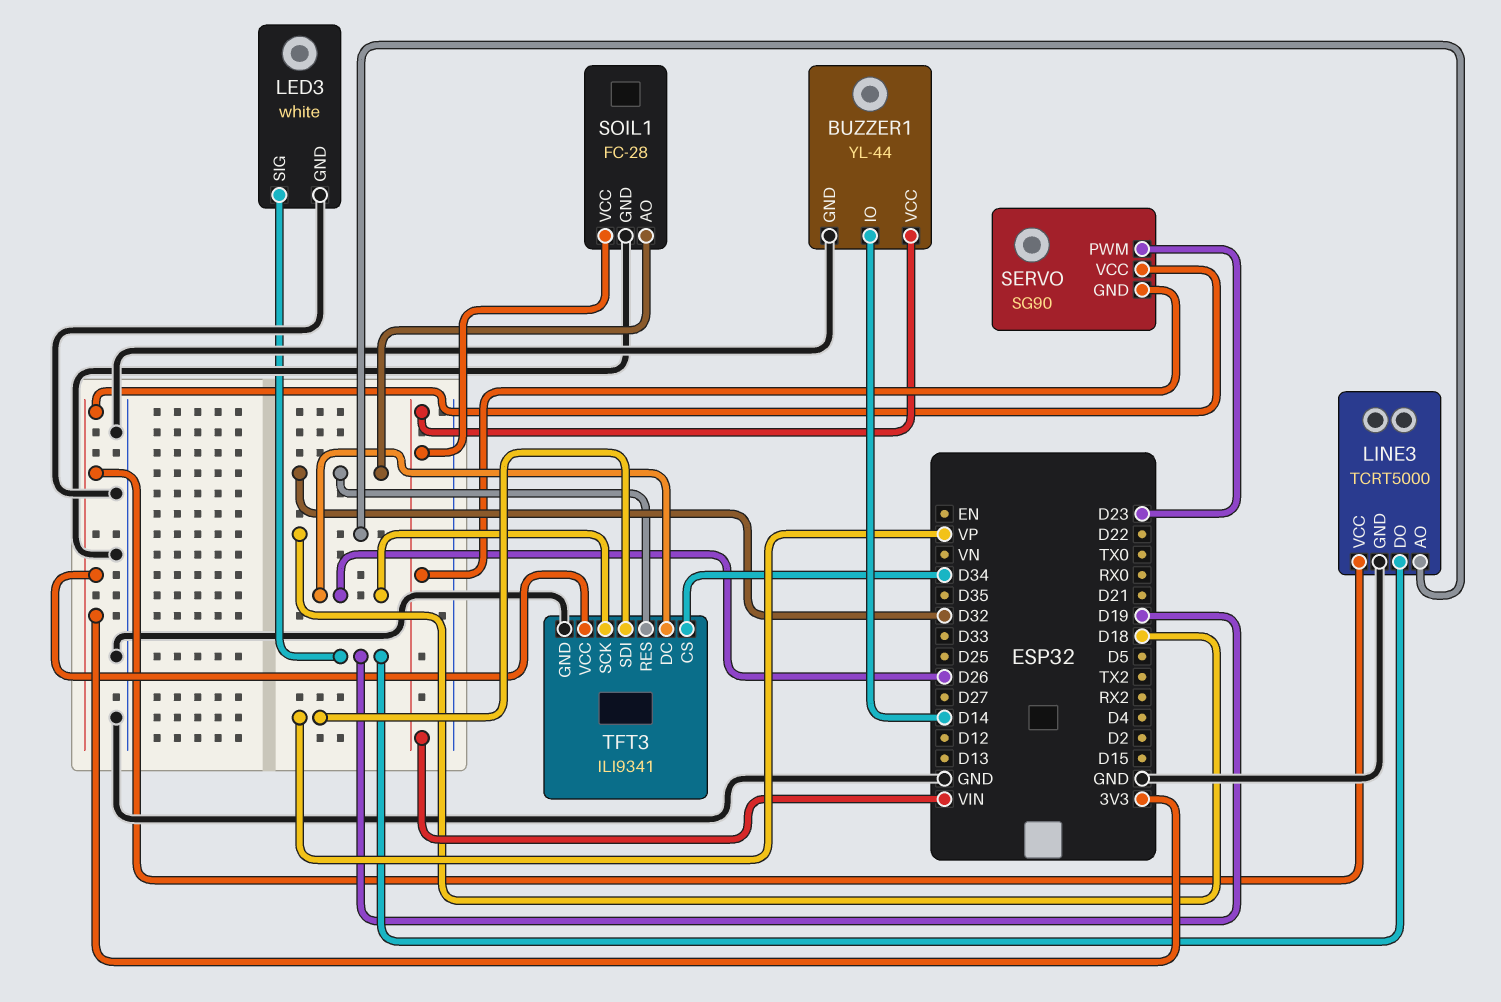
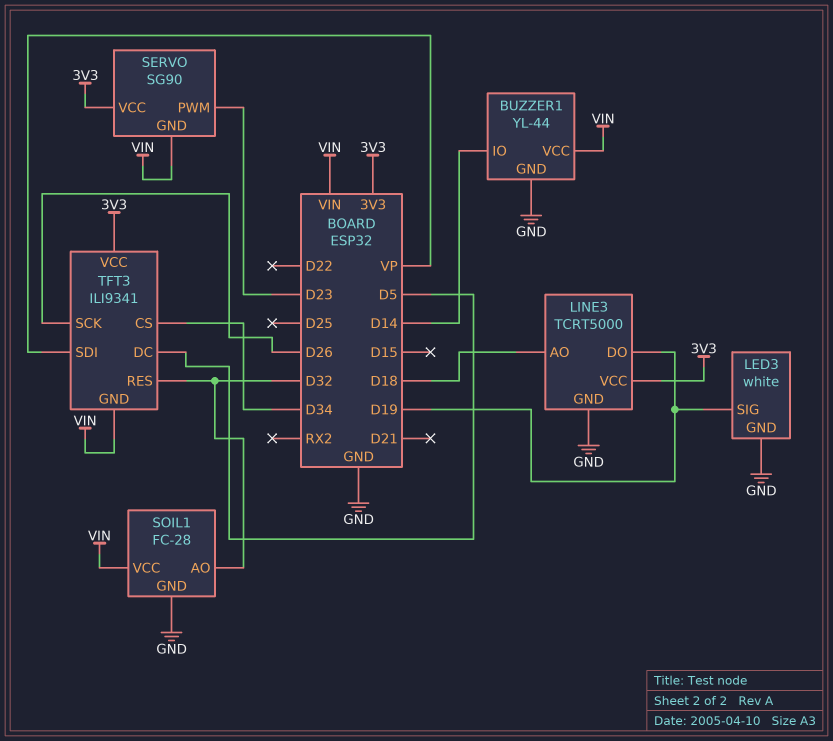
TFT3 pin DC: D26 -> D5
TFT3 pin GND: GND -> VIN

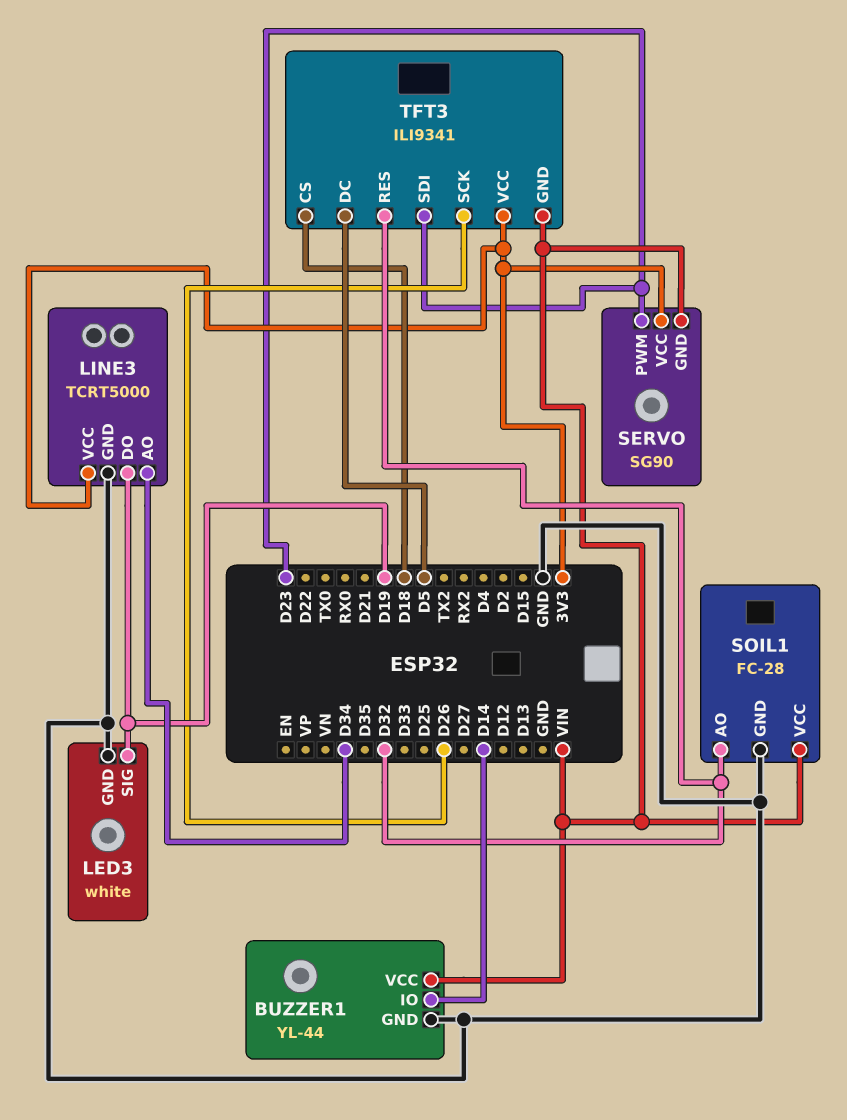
LINE3 pin AO: D18 -> D34
TFT3 pin CS: D34 -> D18
TFT3 pin SDI: VP -> D23

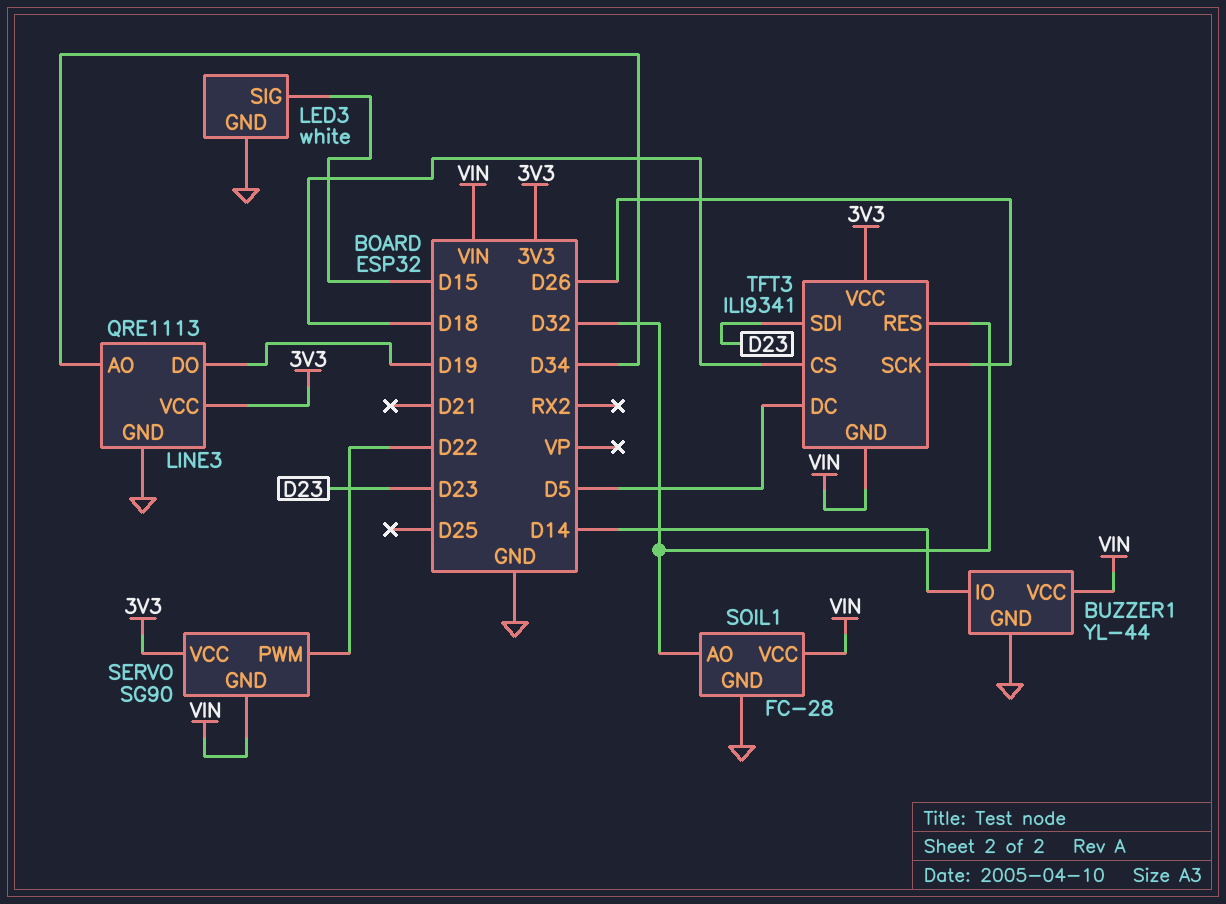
LED3 pin SIG: D19 -> D15
LINE3: TCRT5000 -> QRE1113
SERVO pin PWM: D23 -> D22

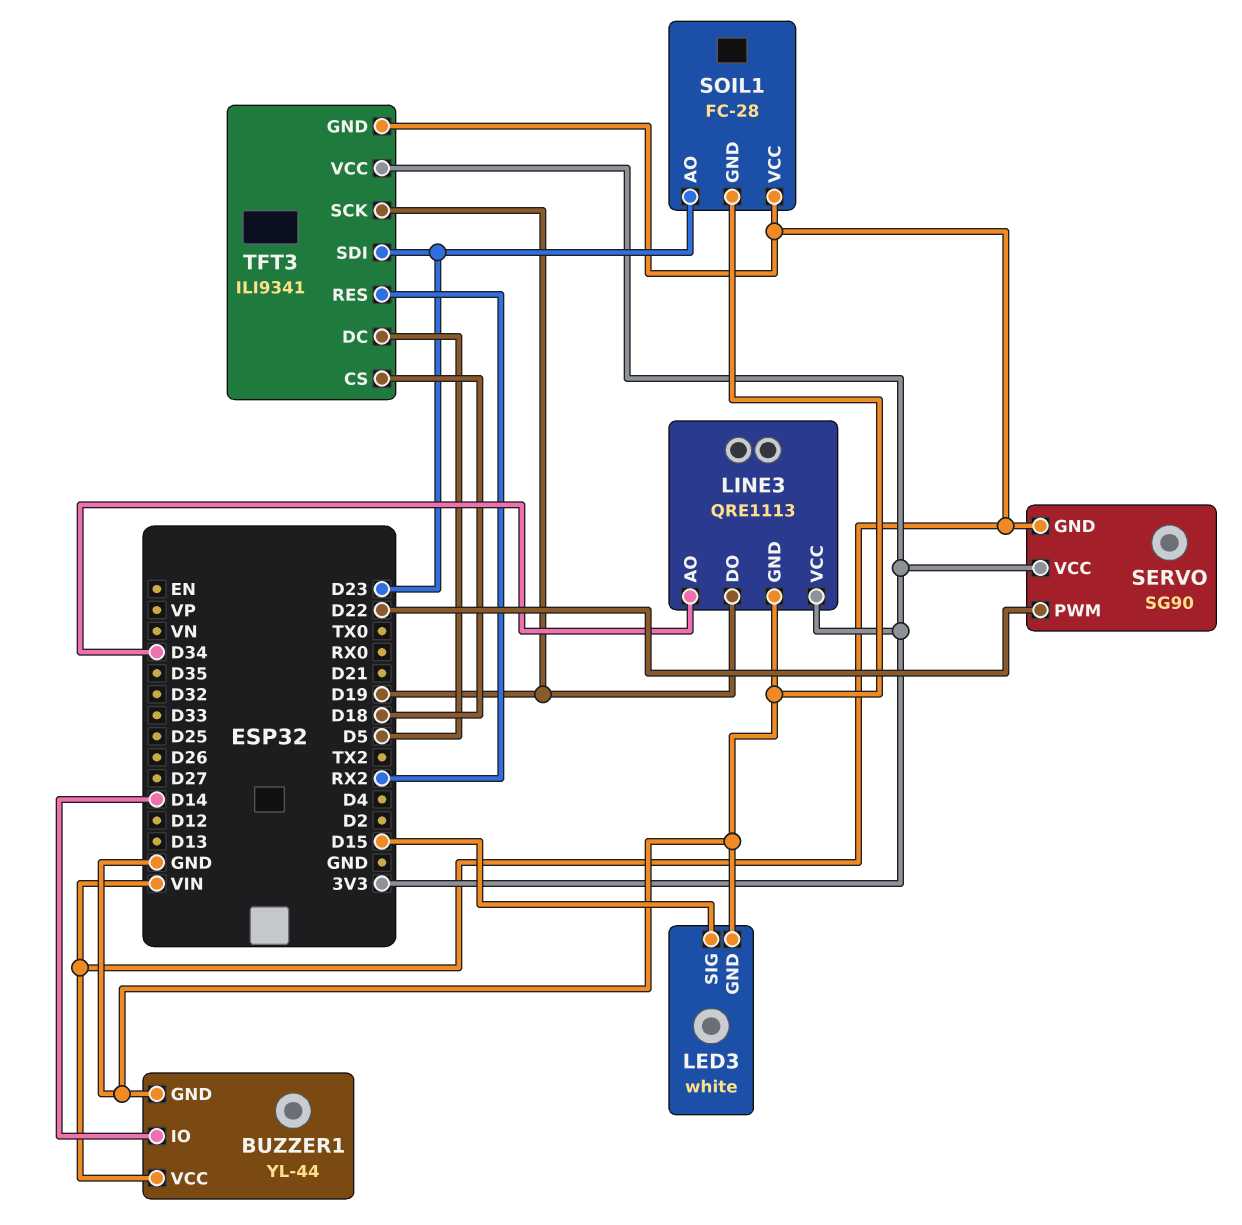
SOIL1 pin AO: D32 -> D23
TFT3 pin RES: D32 -> RX2
TFT3 pin SCK: D26 -> D19

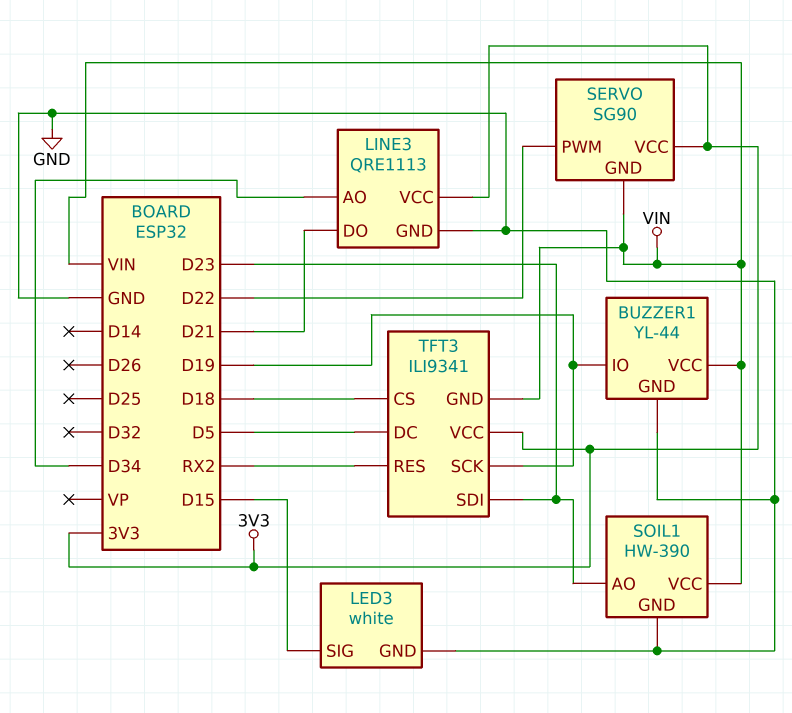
BUZZER1 pin IO: D14 -> D19
LINE3 pin DO: D19 -> D21
SOIL1: FC-28 -> HW-390

